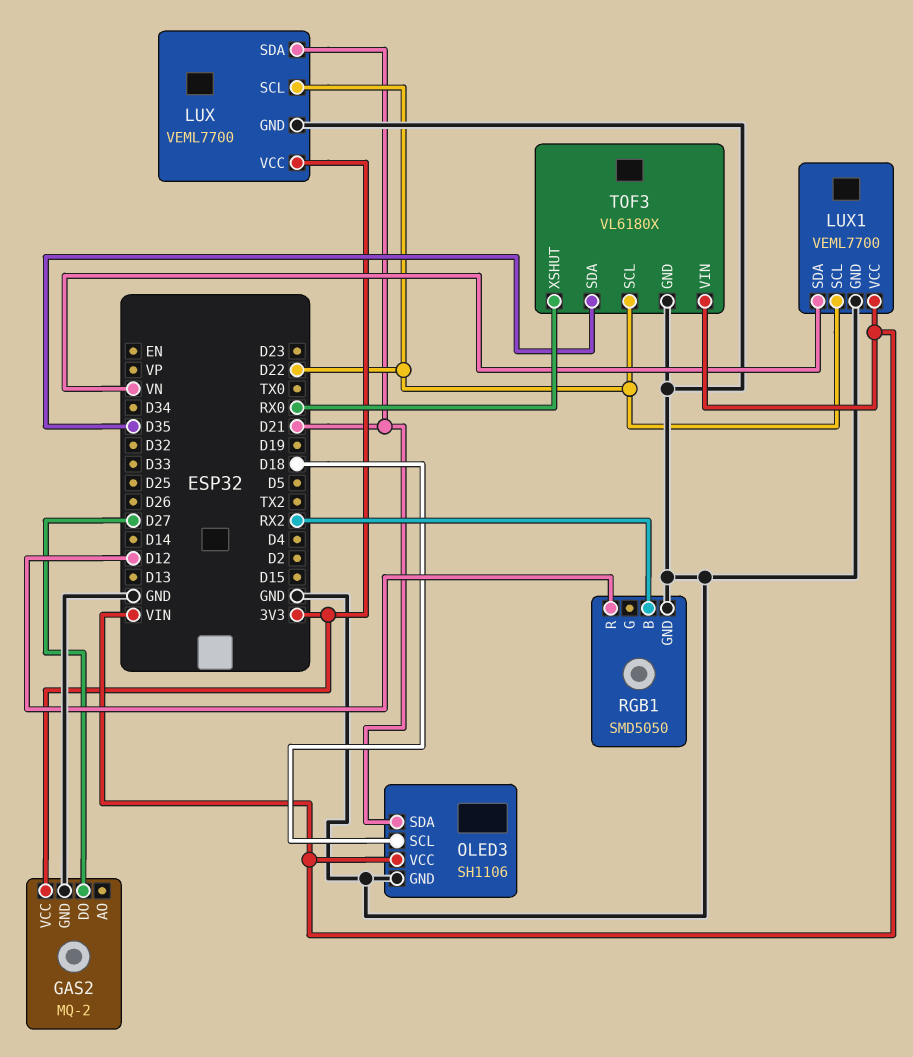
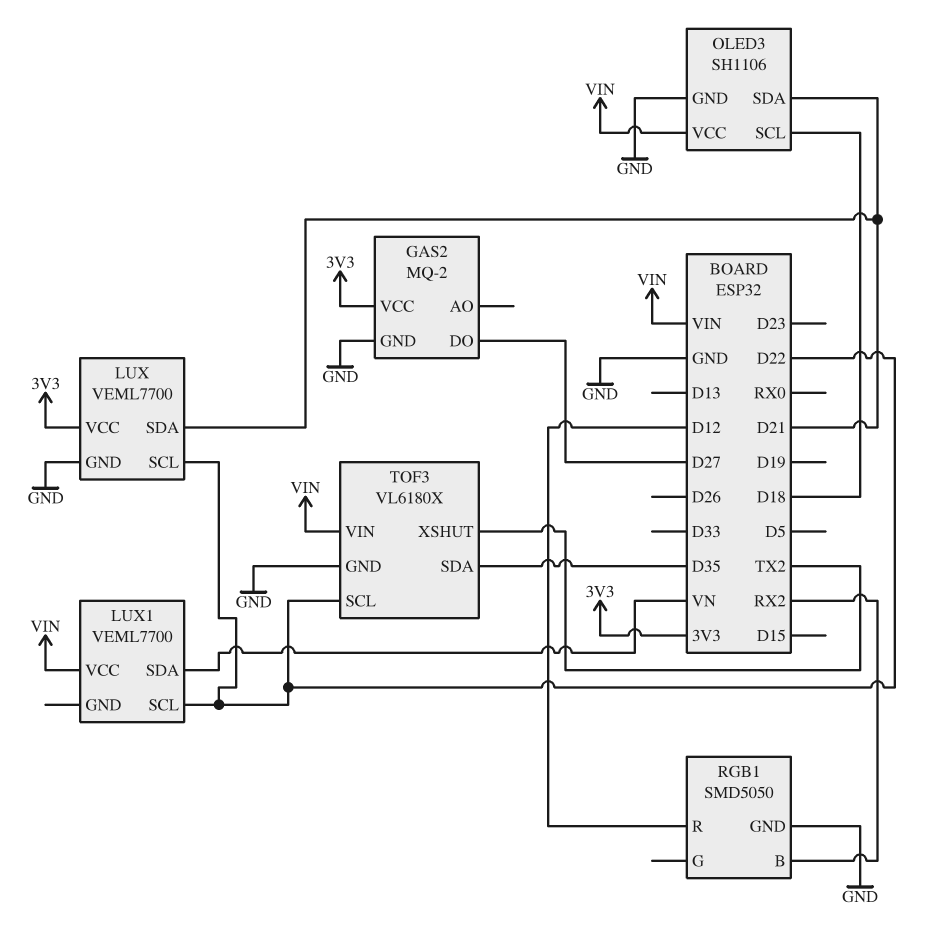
LUX1 pin GND: GND -> none
TOF3 pin XSHUT: RX0 -> TX2

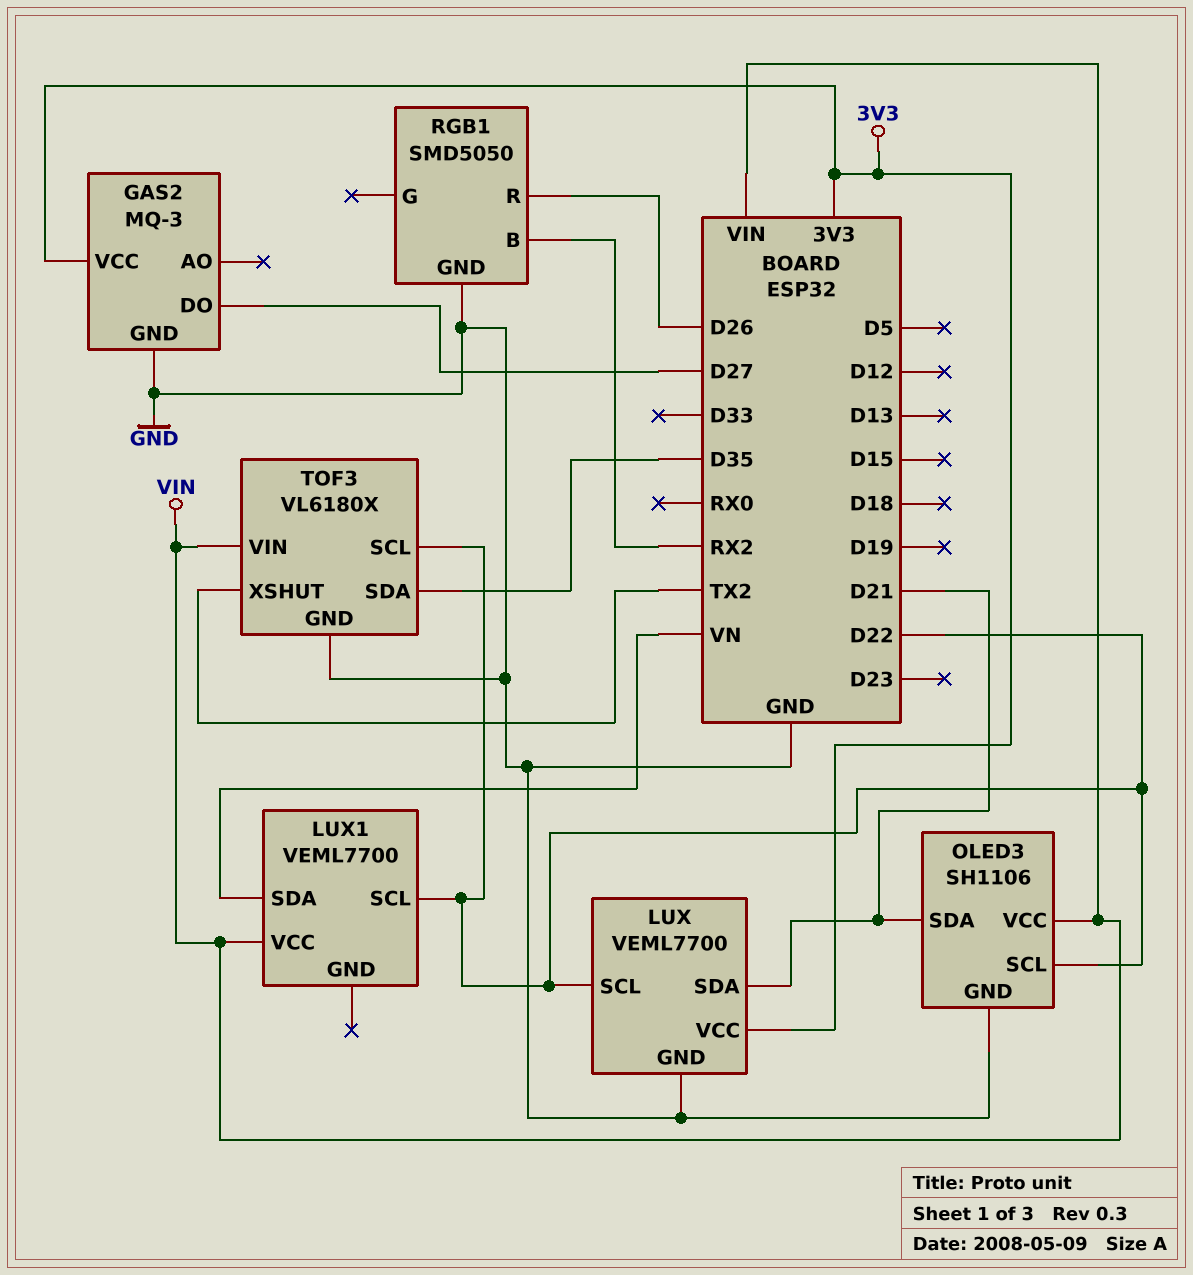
GAS2: MQ-2 -> MQ-3
OLED3 pin SCL: D18 -> D22
RGB1 pin R: D12 -> D26

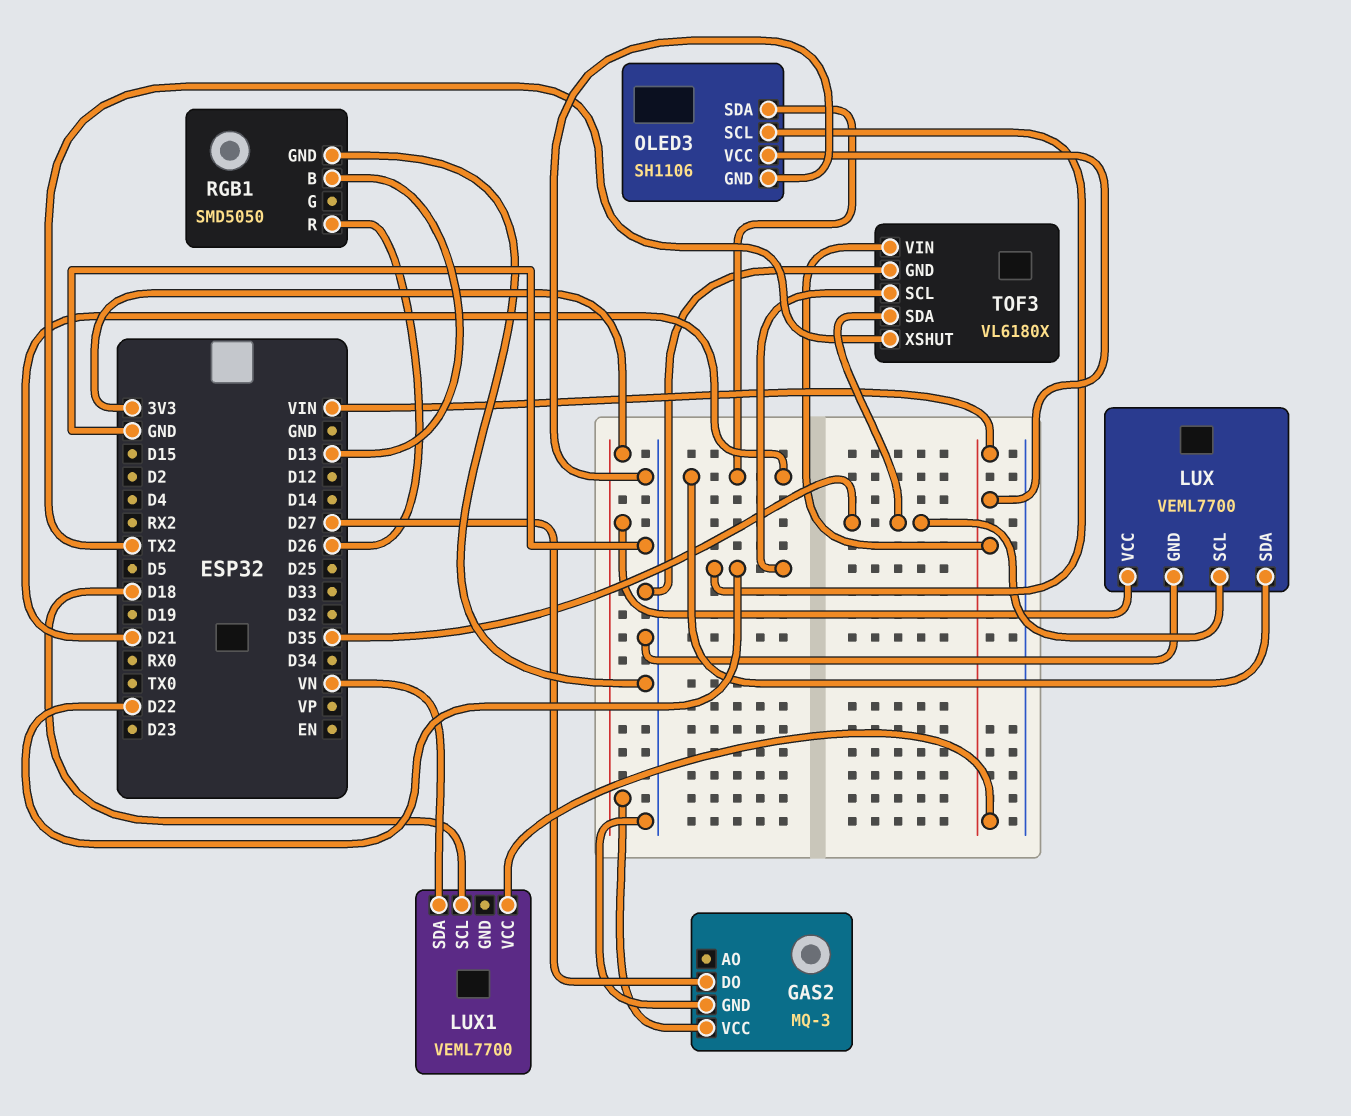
LUX pin SCL: D22 -> D35
LUX1 pin SCL: D22 -> D18
RGB1 pin B: RX2 -> D13

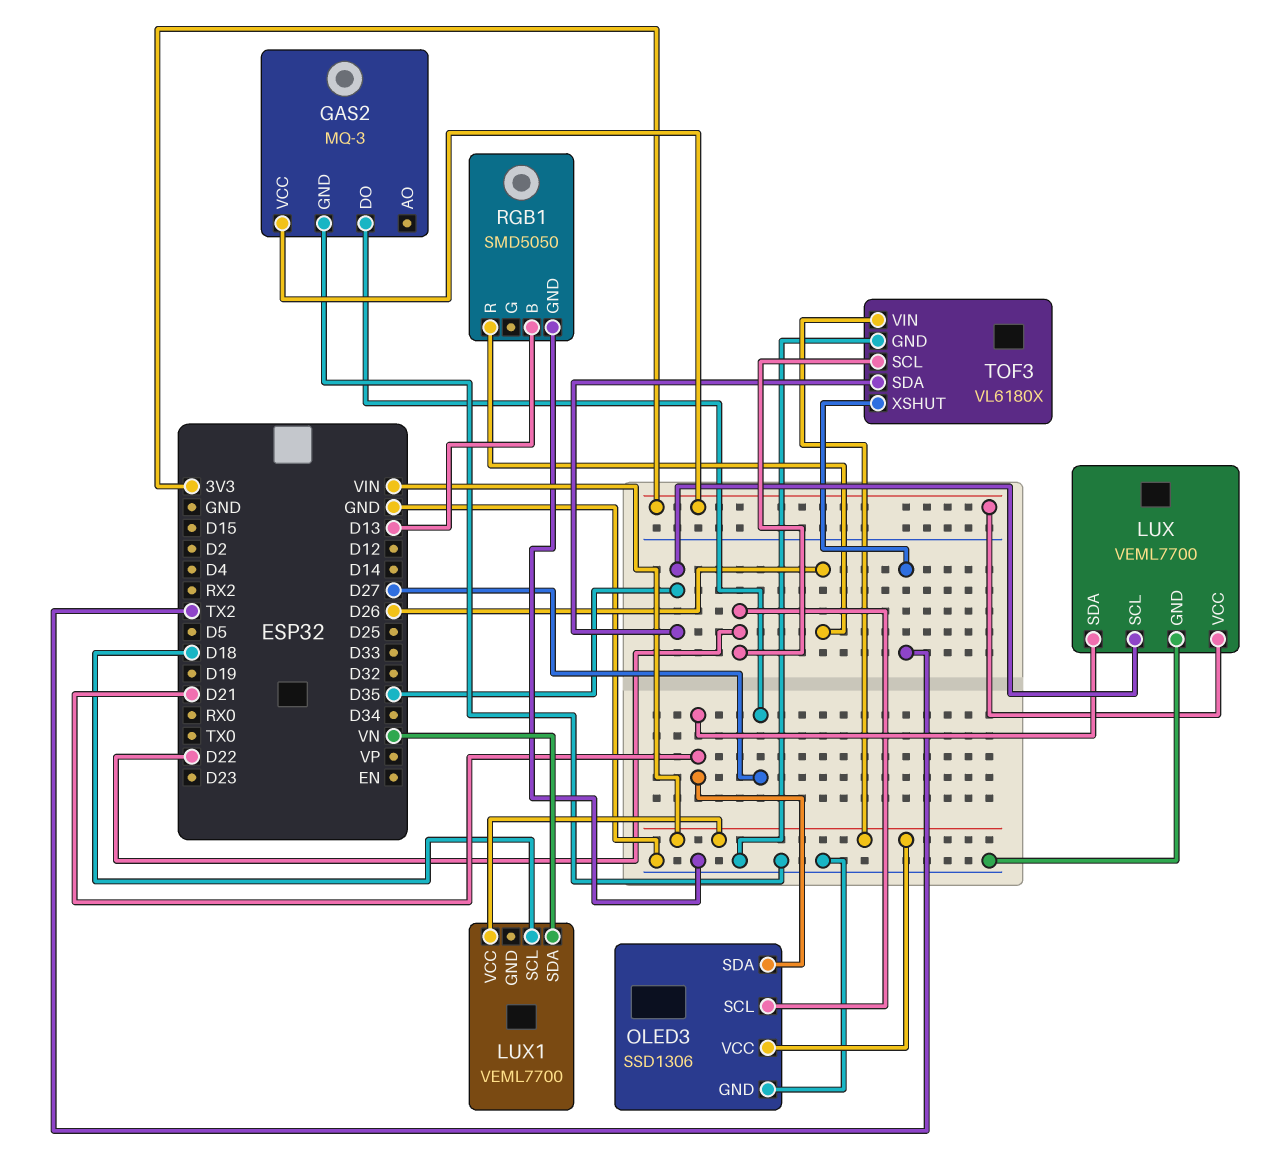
OLED3: SH1106 -> SSD1306

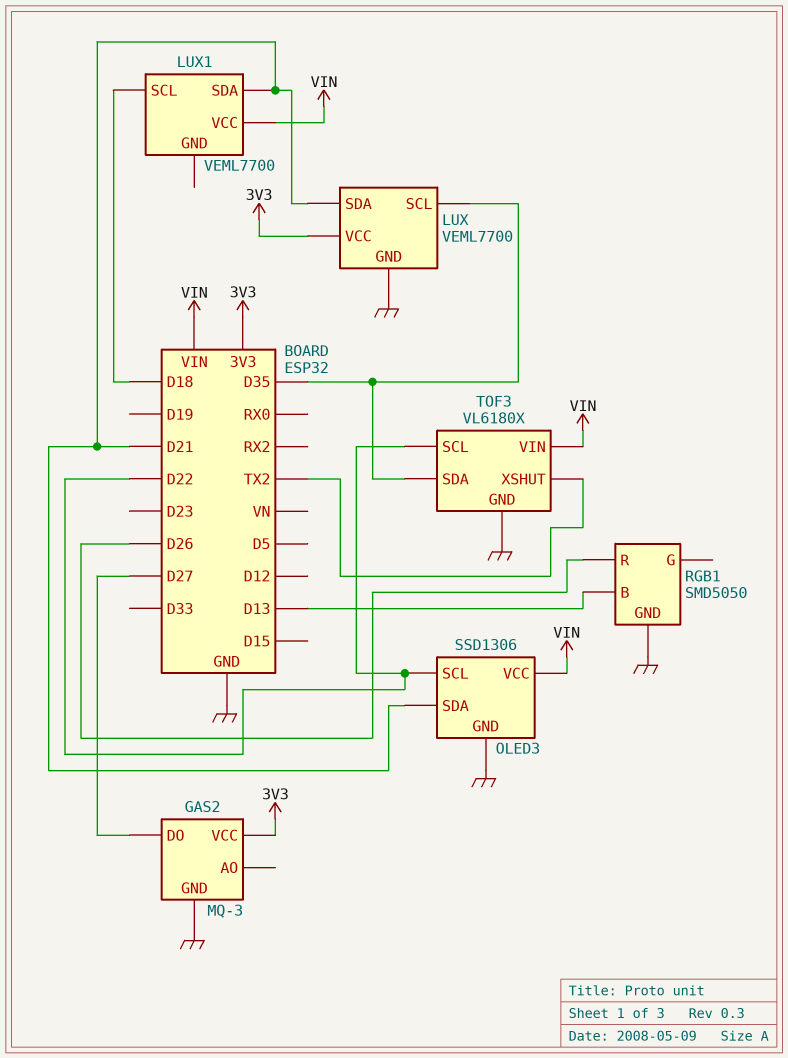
LUX1 pin SDA: VN -> D21

